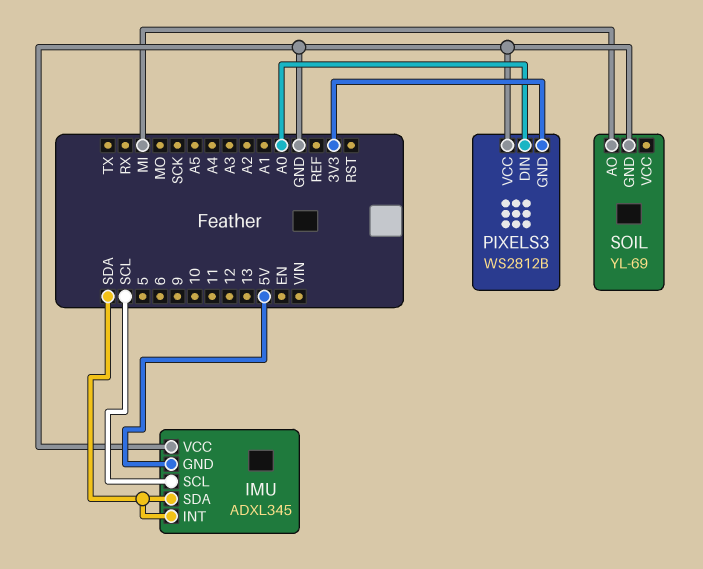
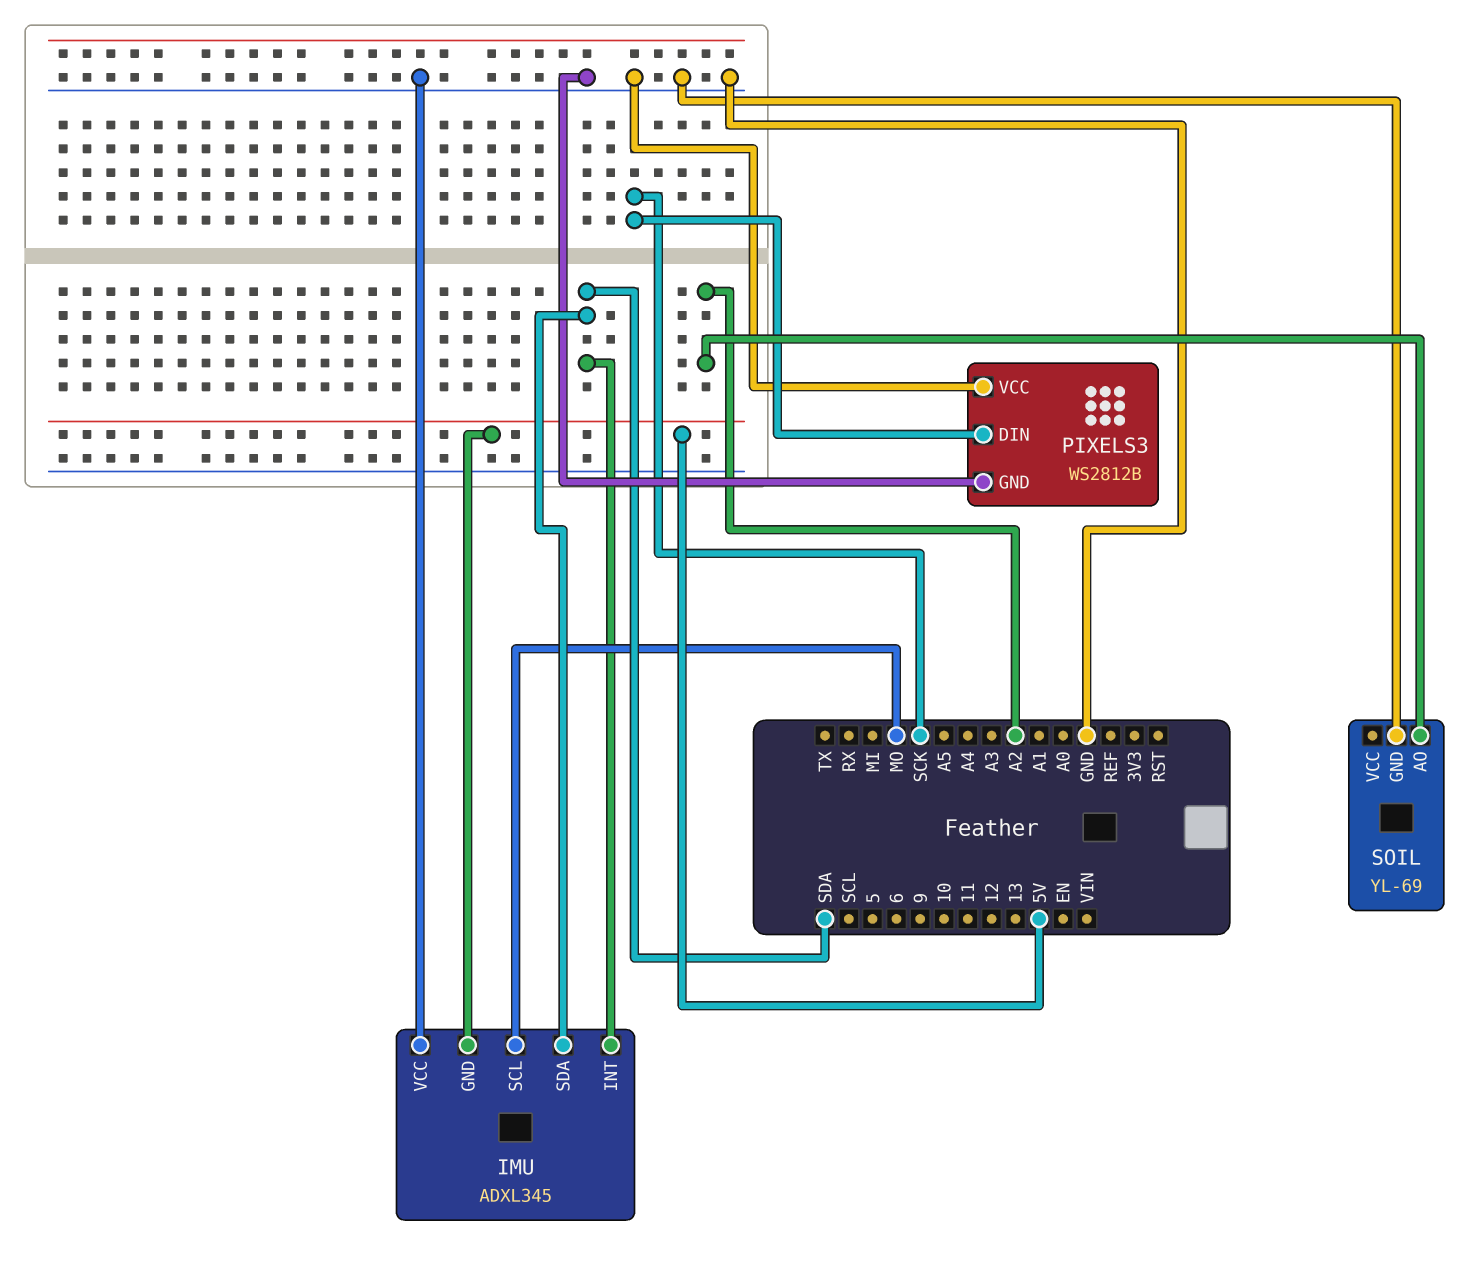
IMU pin SCL: SCL -> MO
PIXELS3 pin DIN: A0 -> SCK
PIXELS3 pin GND: 3V3 -> GND
SOIL pin AO: MI -> A2

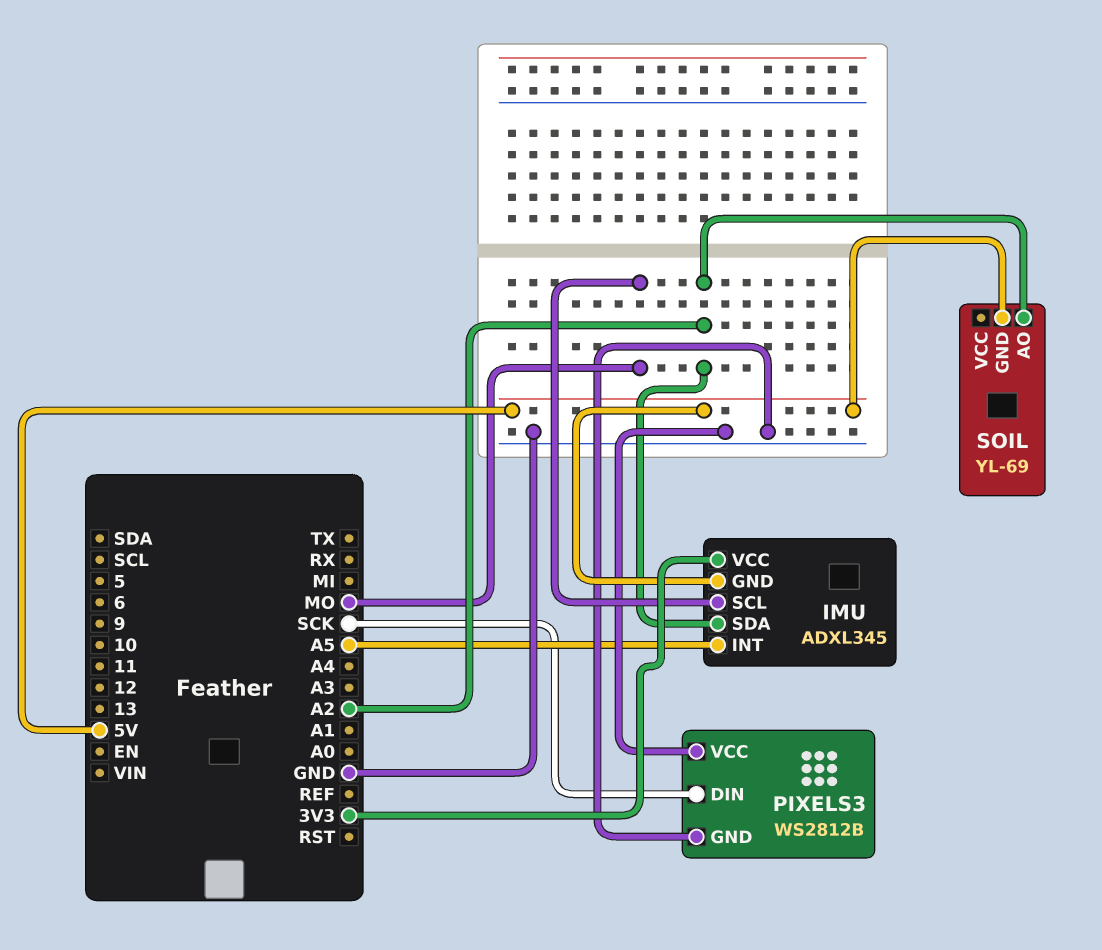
IMU pin INT: SDA -> A5
IMU pin SDA: SDA -> A2
IMU pin VCC: GND -> 3V3
SOIL pin GND: GND -> 5V

